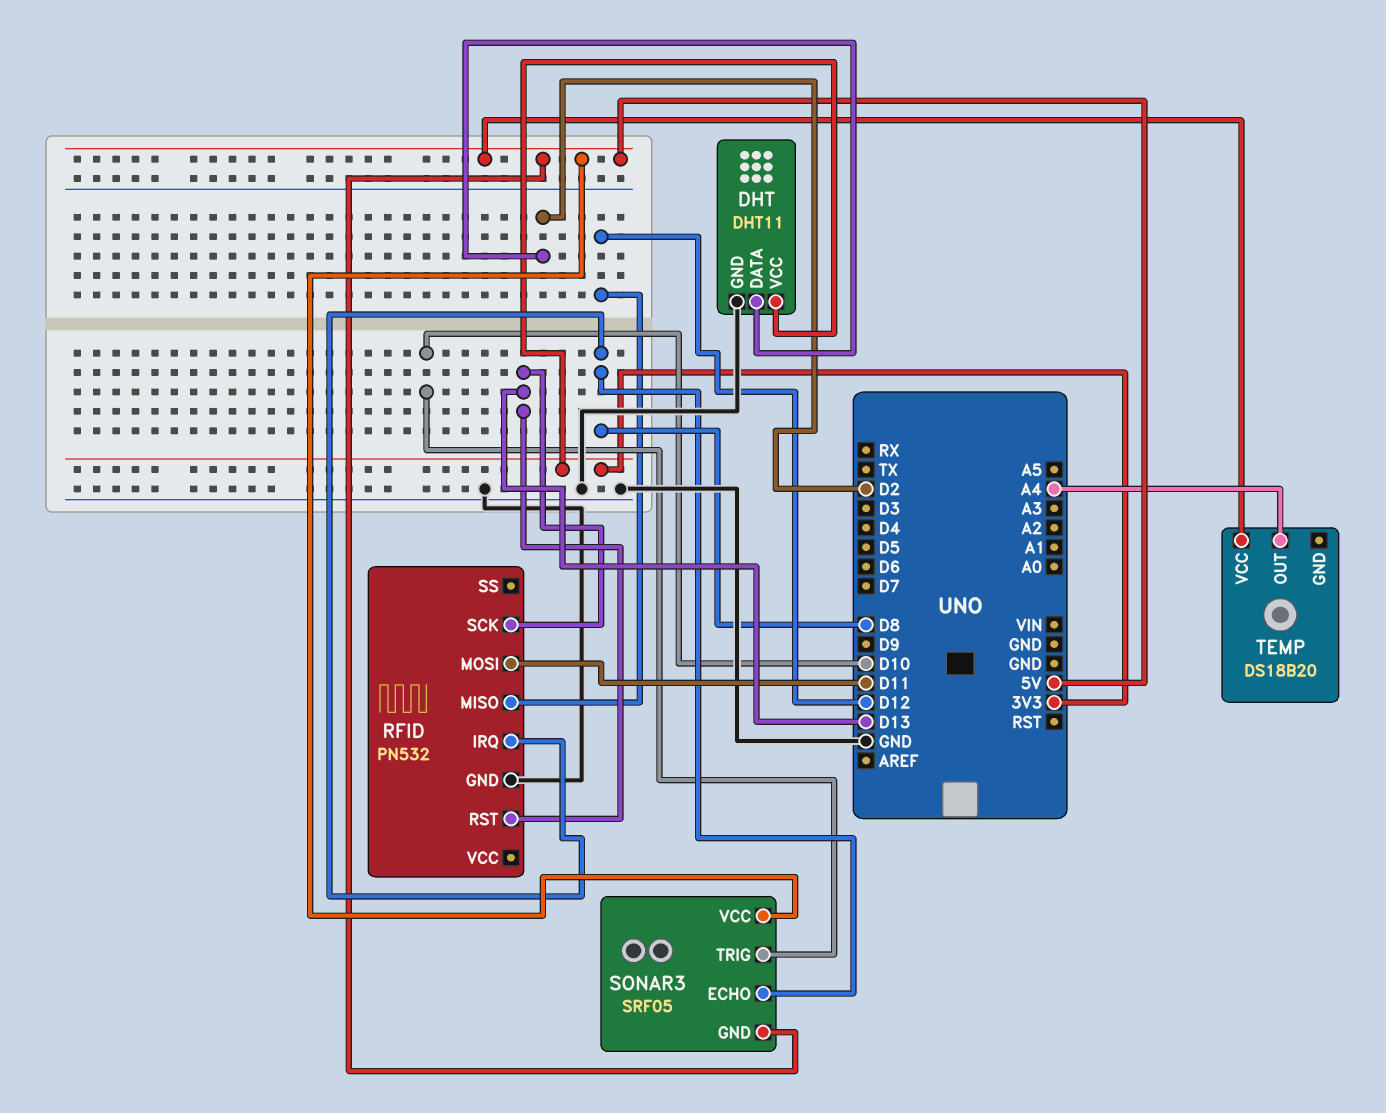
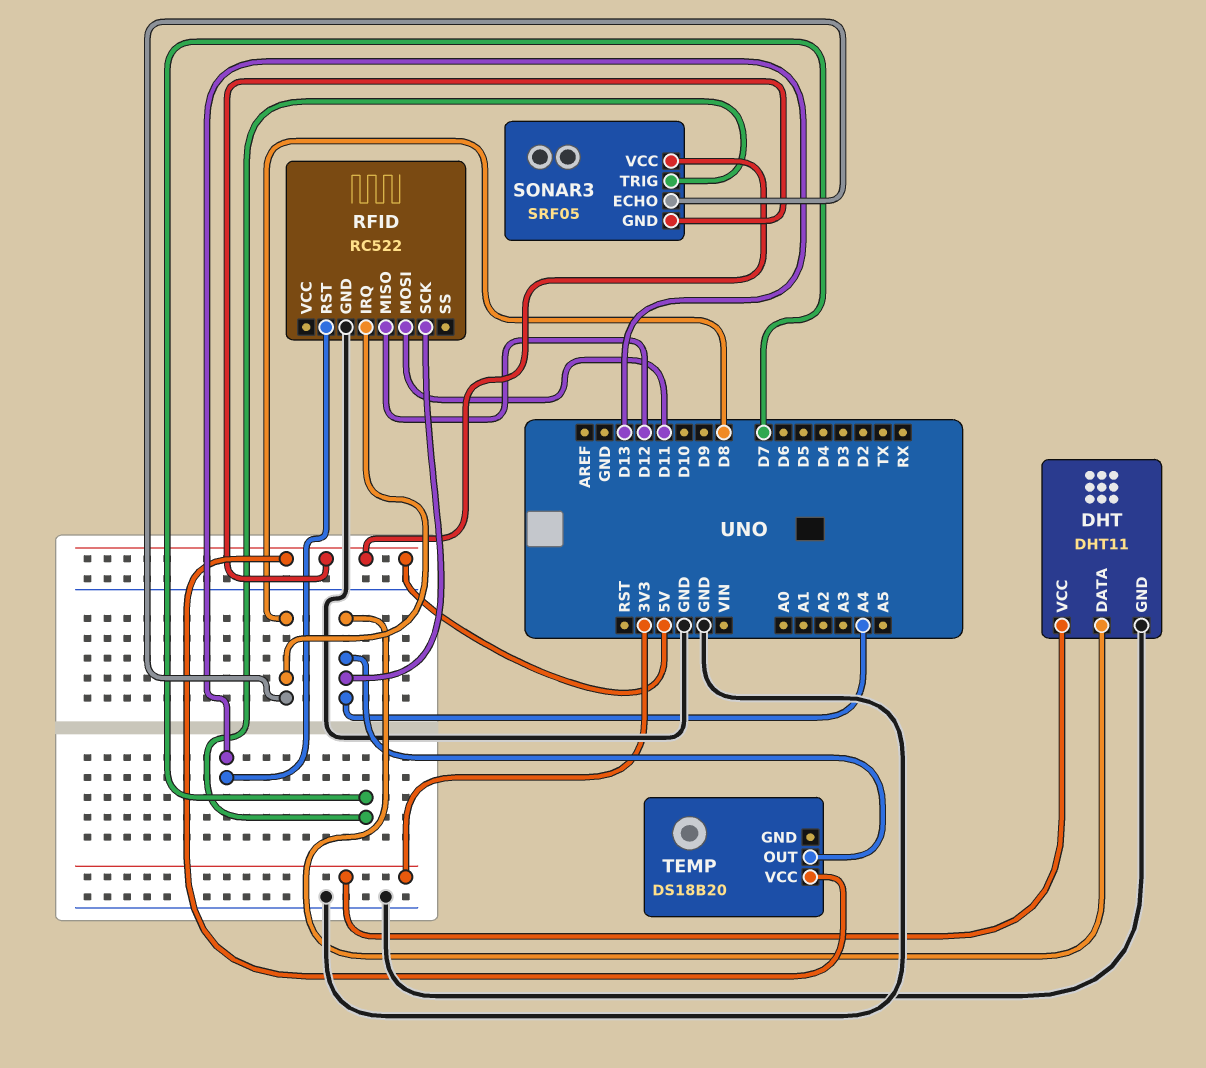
DHT pin DATA: D2 -> A4
RFID: PN532 -> RC522
RFID pin SCK: D13 -> A4
SONAR3 pin TRIG: D10 -> D7

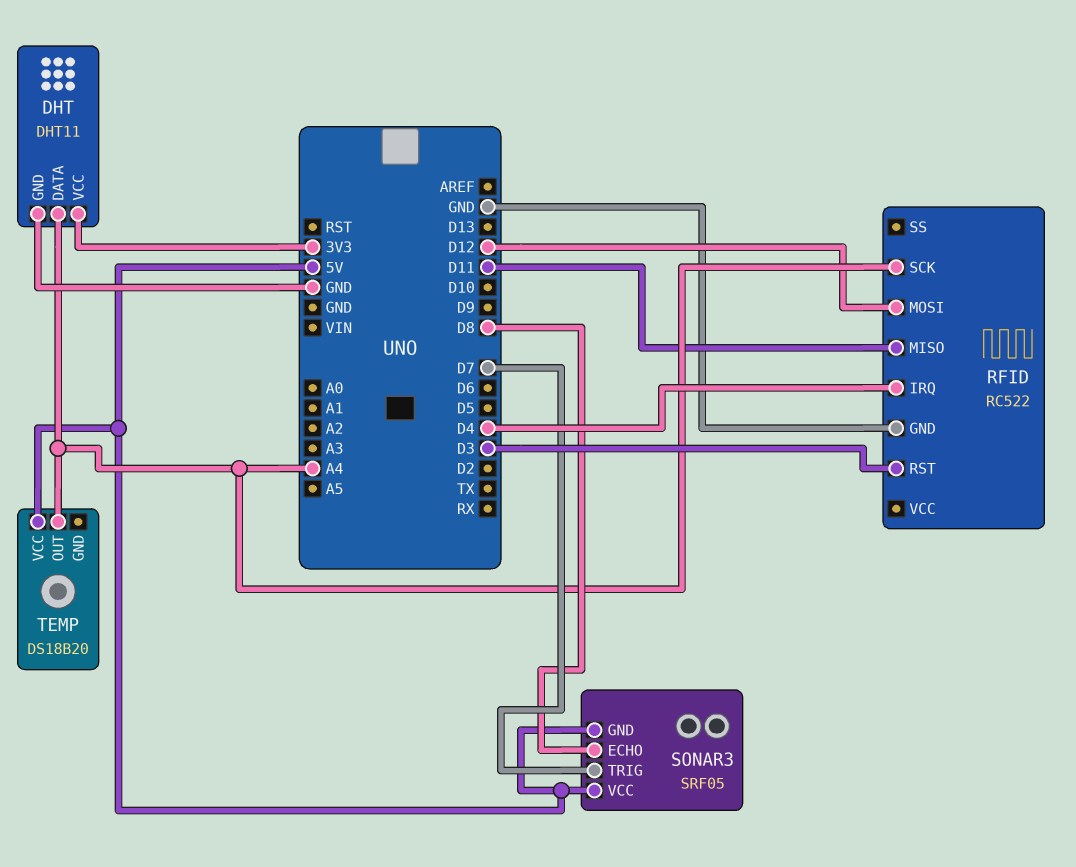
RFID pin IRQ: D8 -> D4
RFID pin MISO: D12 -> D11
RFID pin MOSI: D11 -> D12
RFID pin RST: D13 -> D3

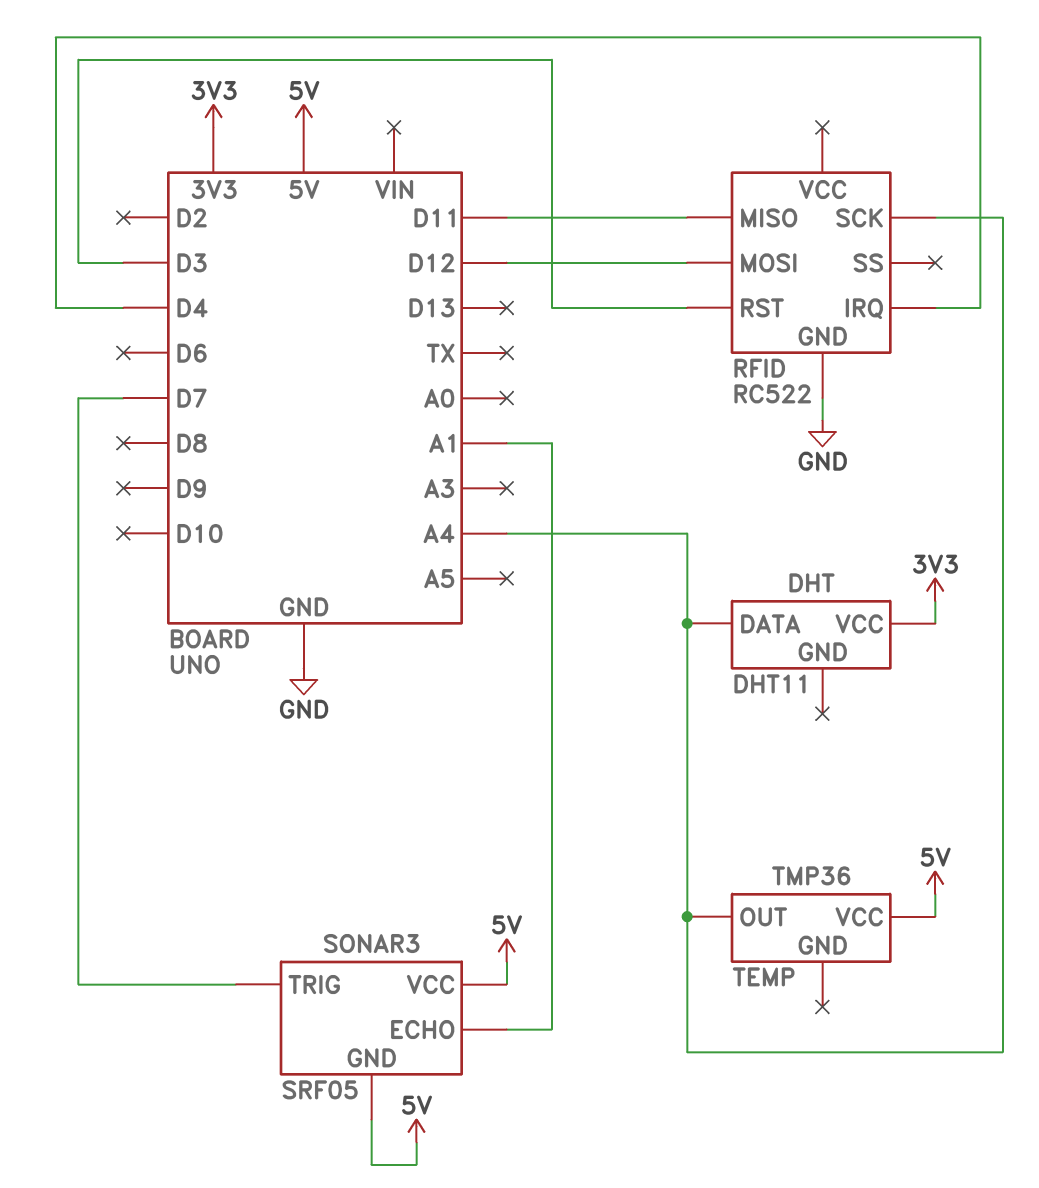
DHT pin GND: GND -> none
SONAR3 pin ECHO: D8 -> A1
TEMP: DS18B20 -> TMP36

